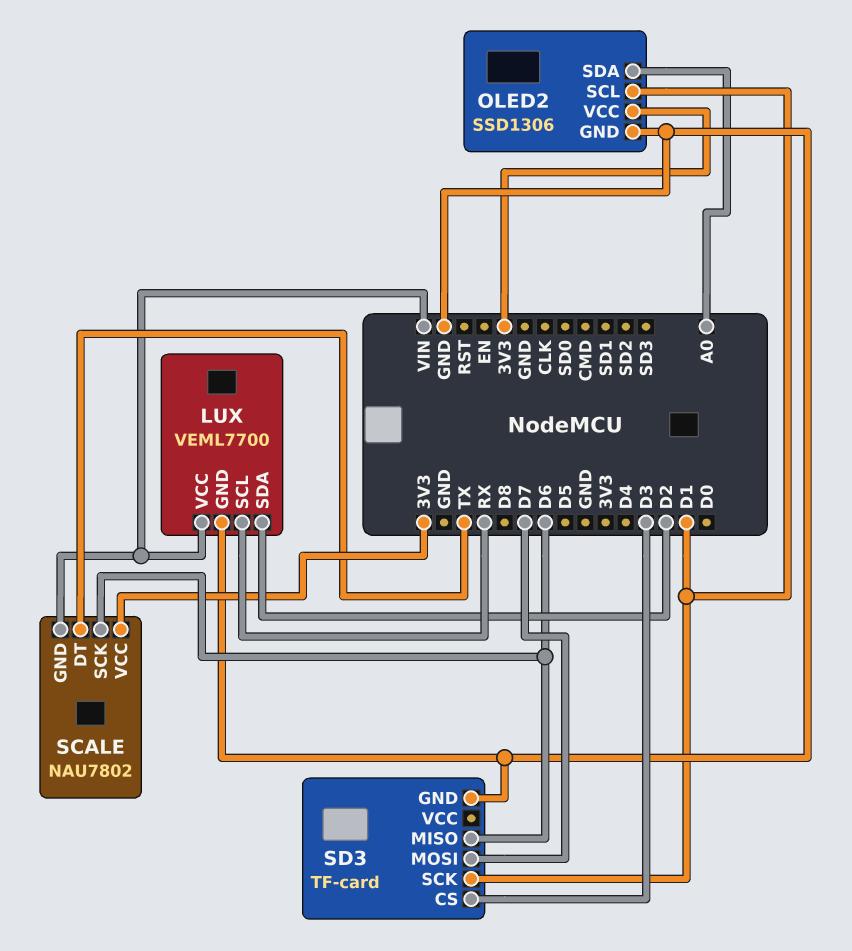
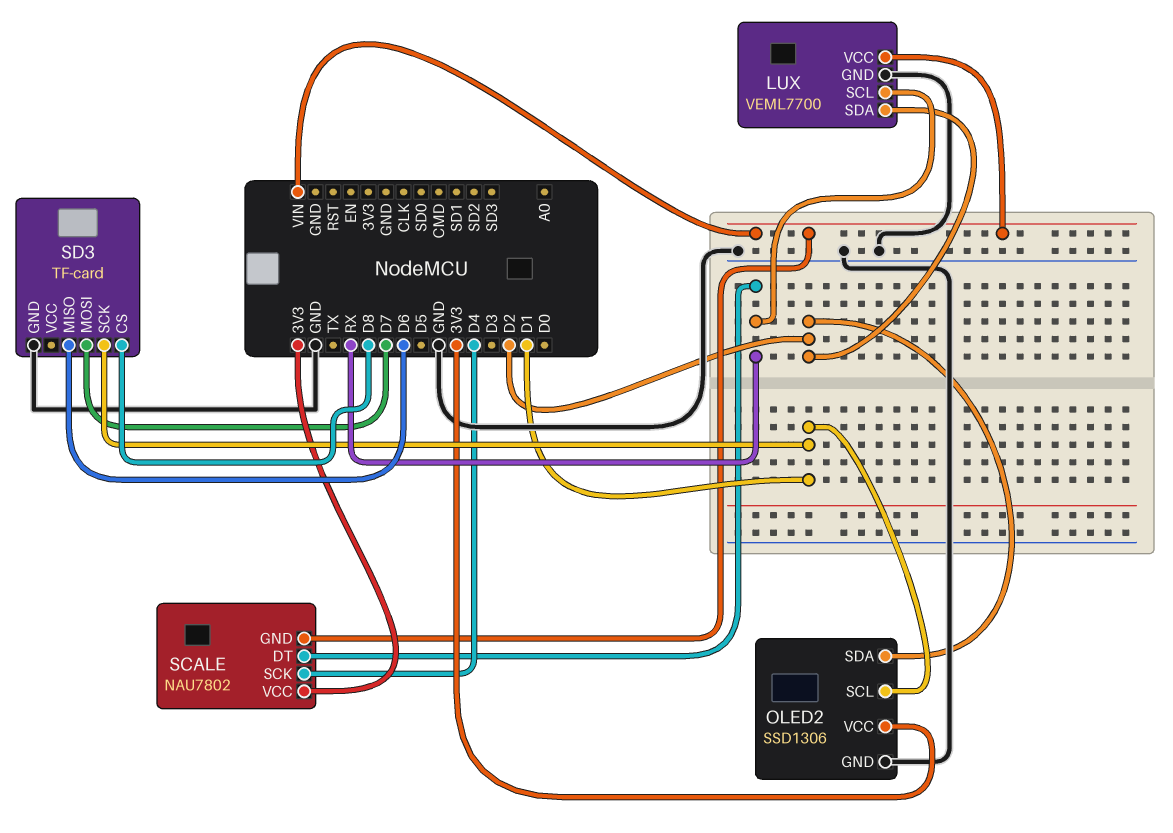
OLED2 pin SDA: A0 -> D2
SCALE pin DT: TX -> RX
SCALE pin SCK: D6 -> D4
SD3 pin CS: D3 -> D8

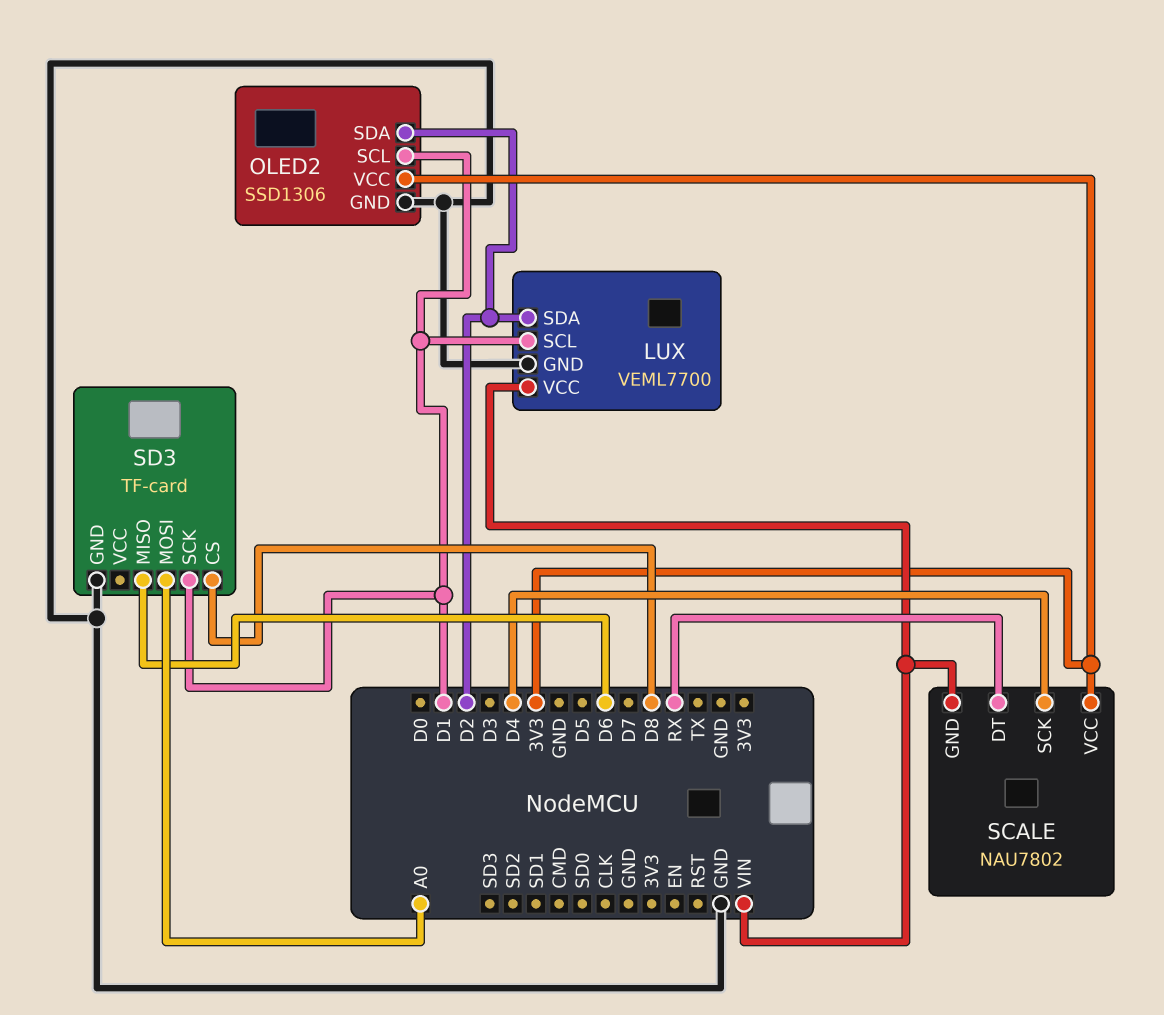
LUX pin SCL: RX -> D1
SD3 pin MOSI: D7 -> A0

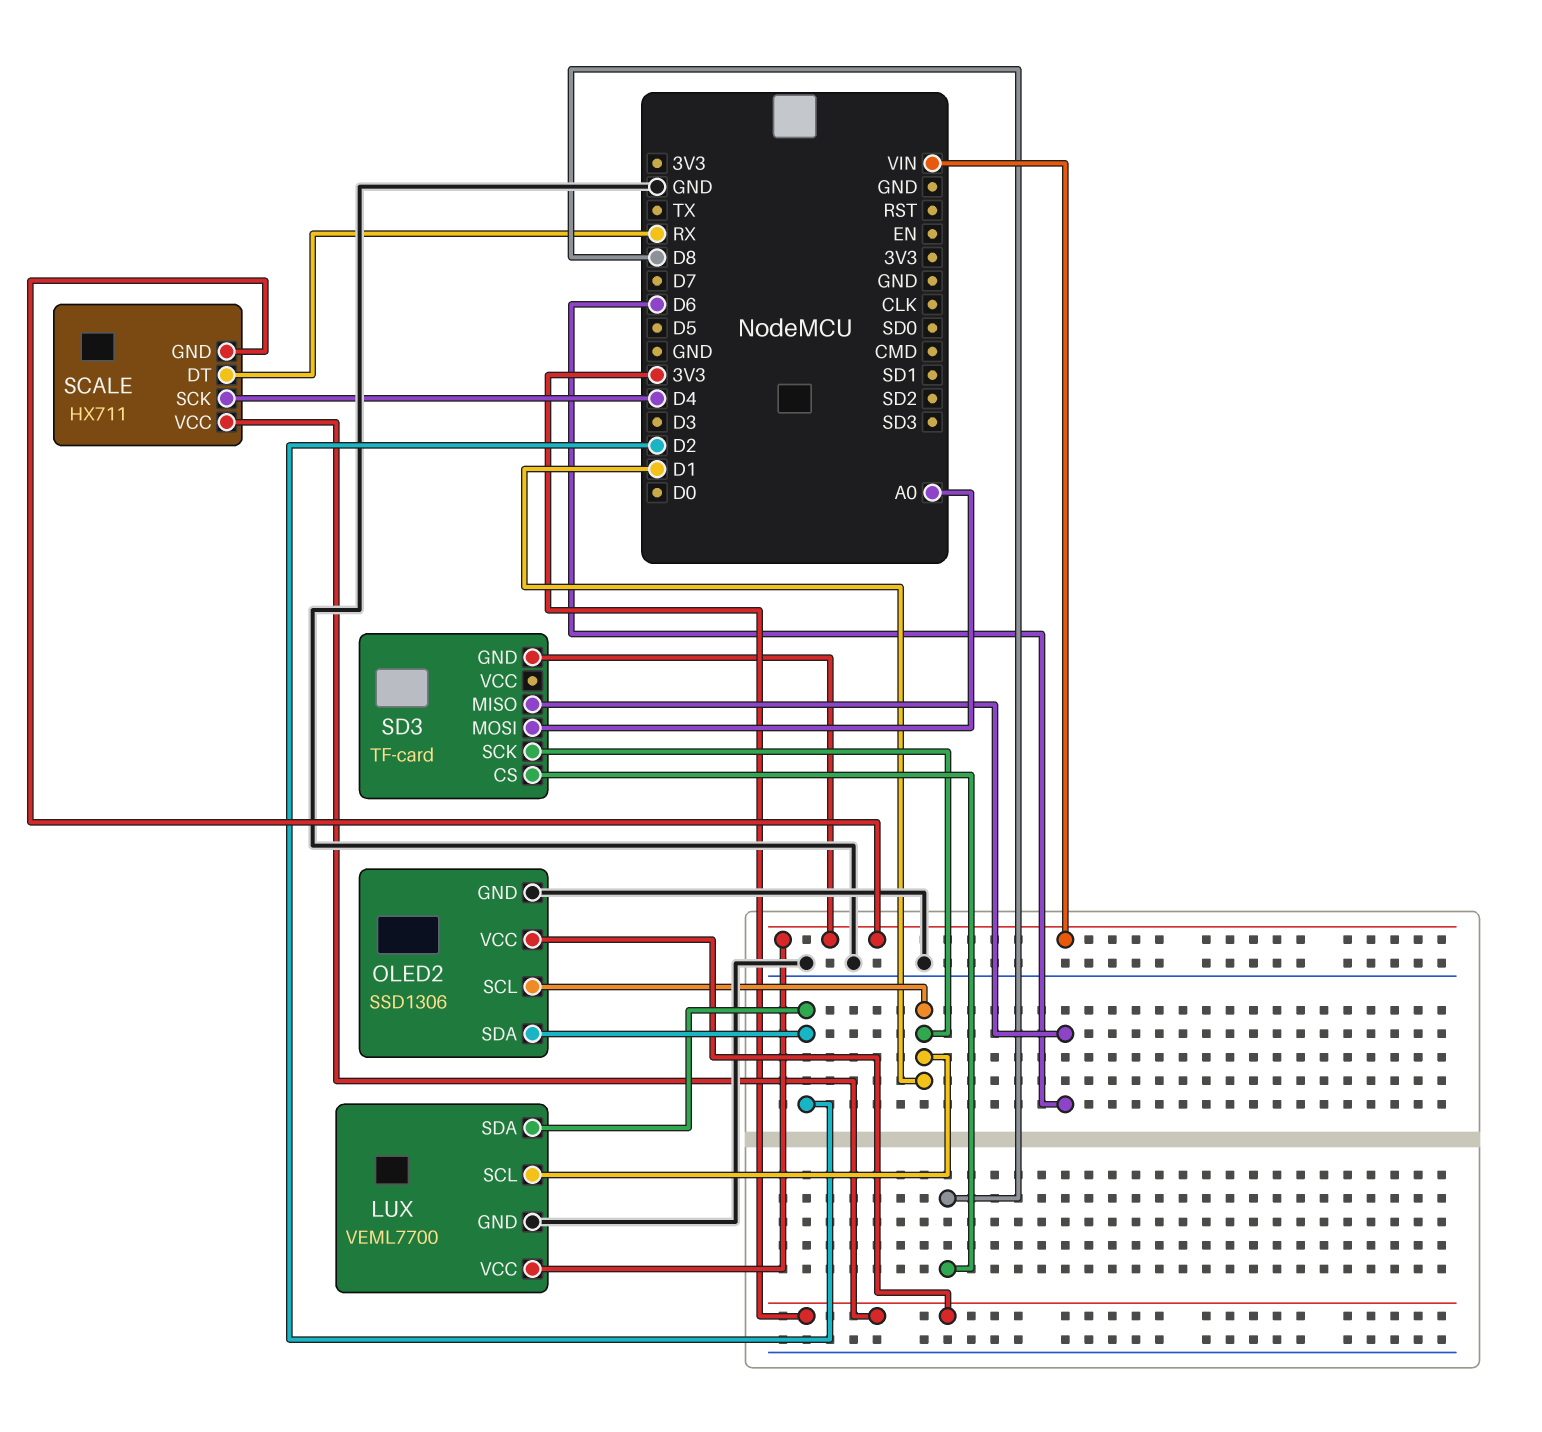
SCALE: NAU7802 -> HX711
SD3 pin GND: GND -> VIN

